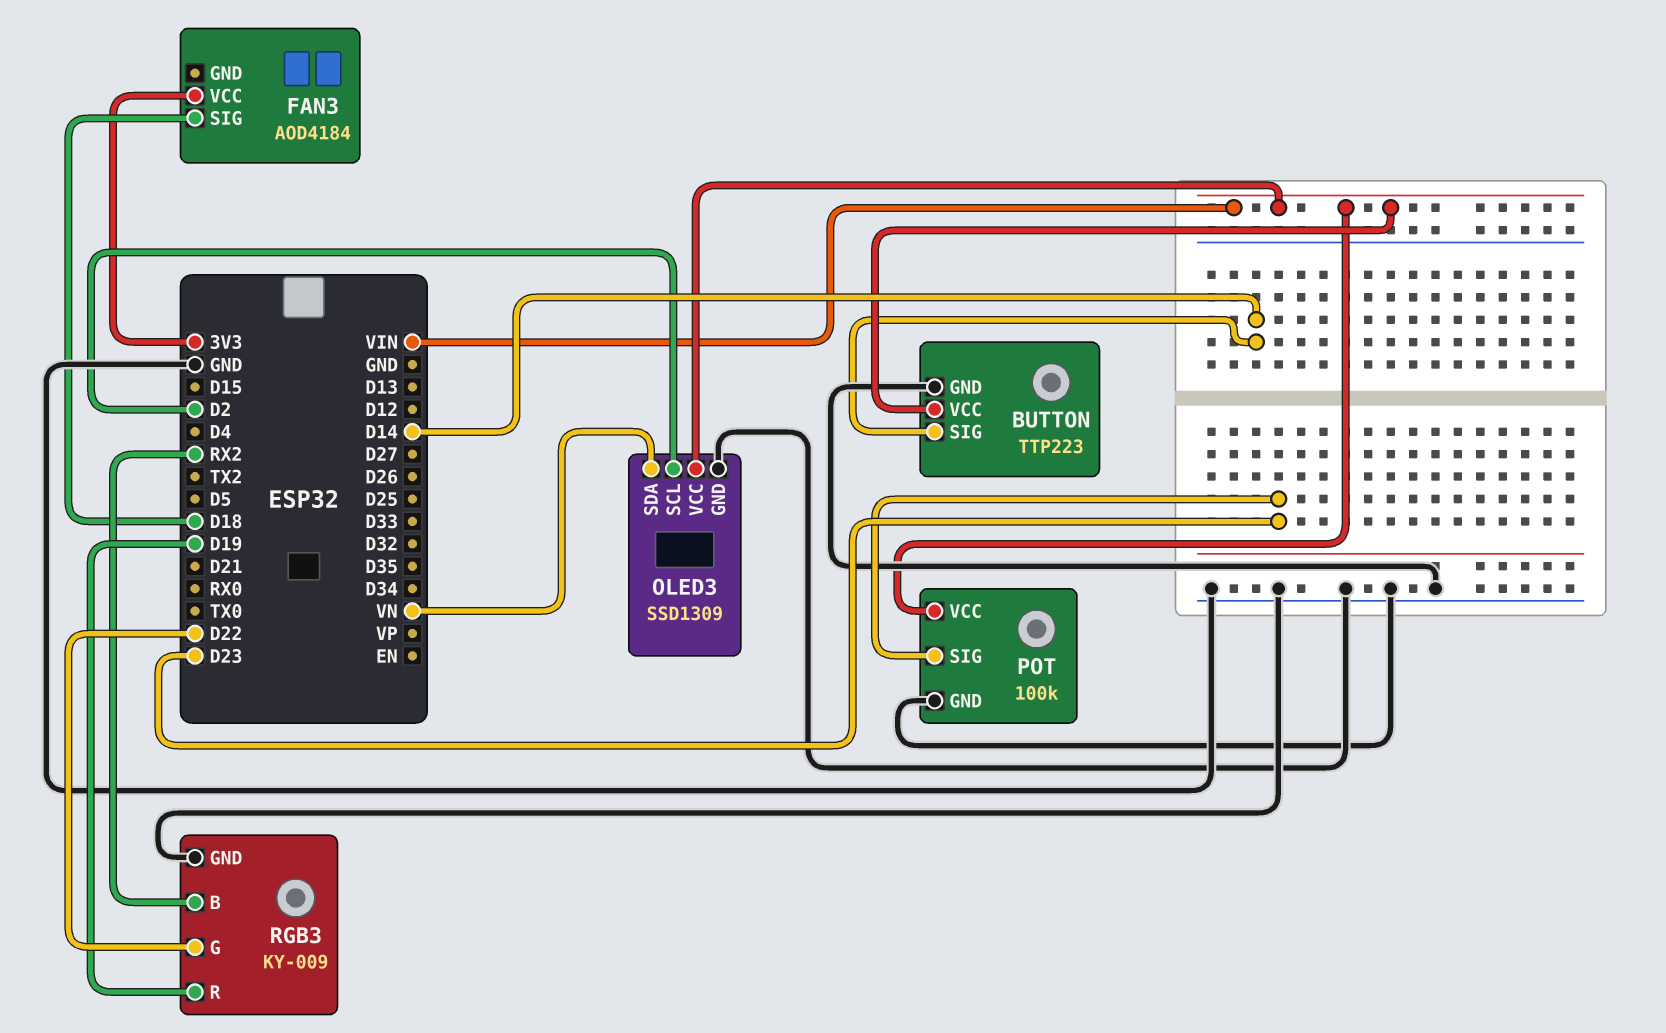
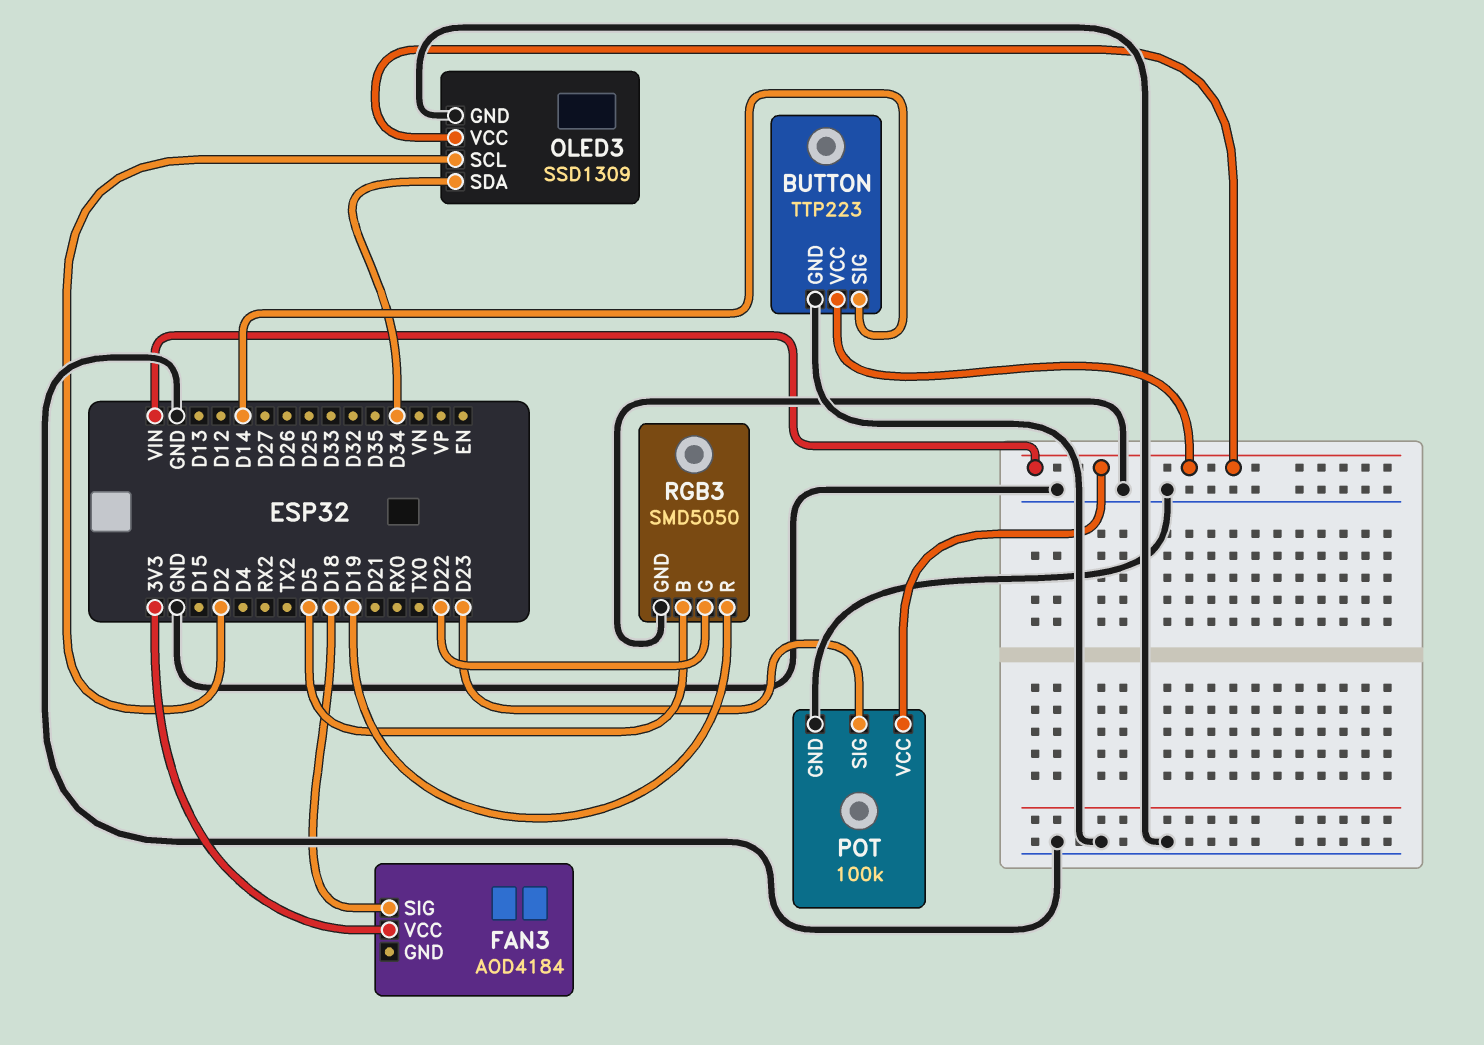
OLED3 pin SDA: VN -> D34
RGB3: KY-009 -> SMD5050
RGB3 pin B: RX2 -> D5

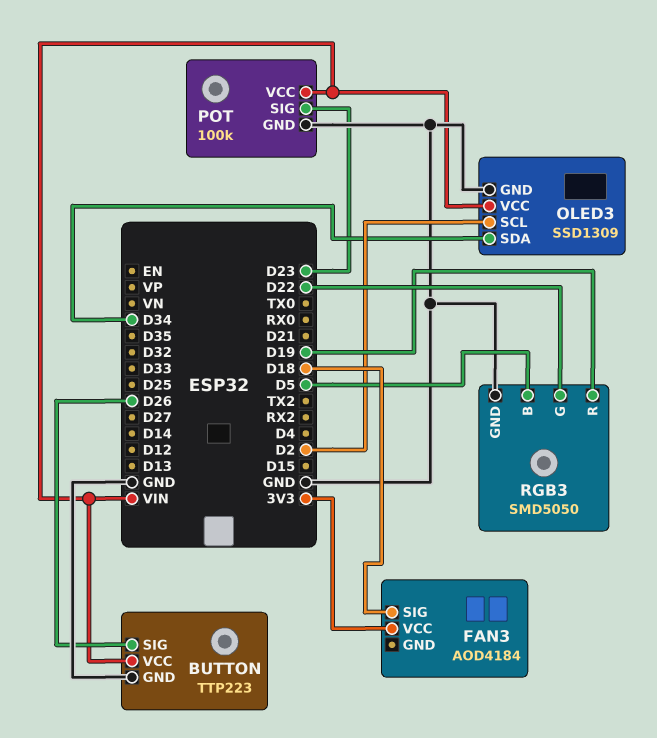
BUTTON pin SIG: D14 -> D26

